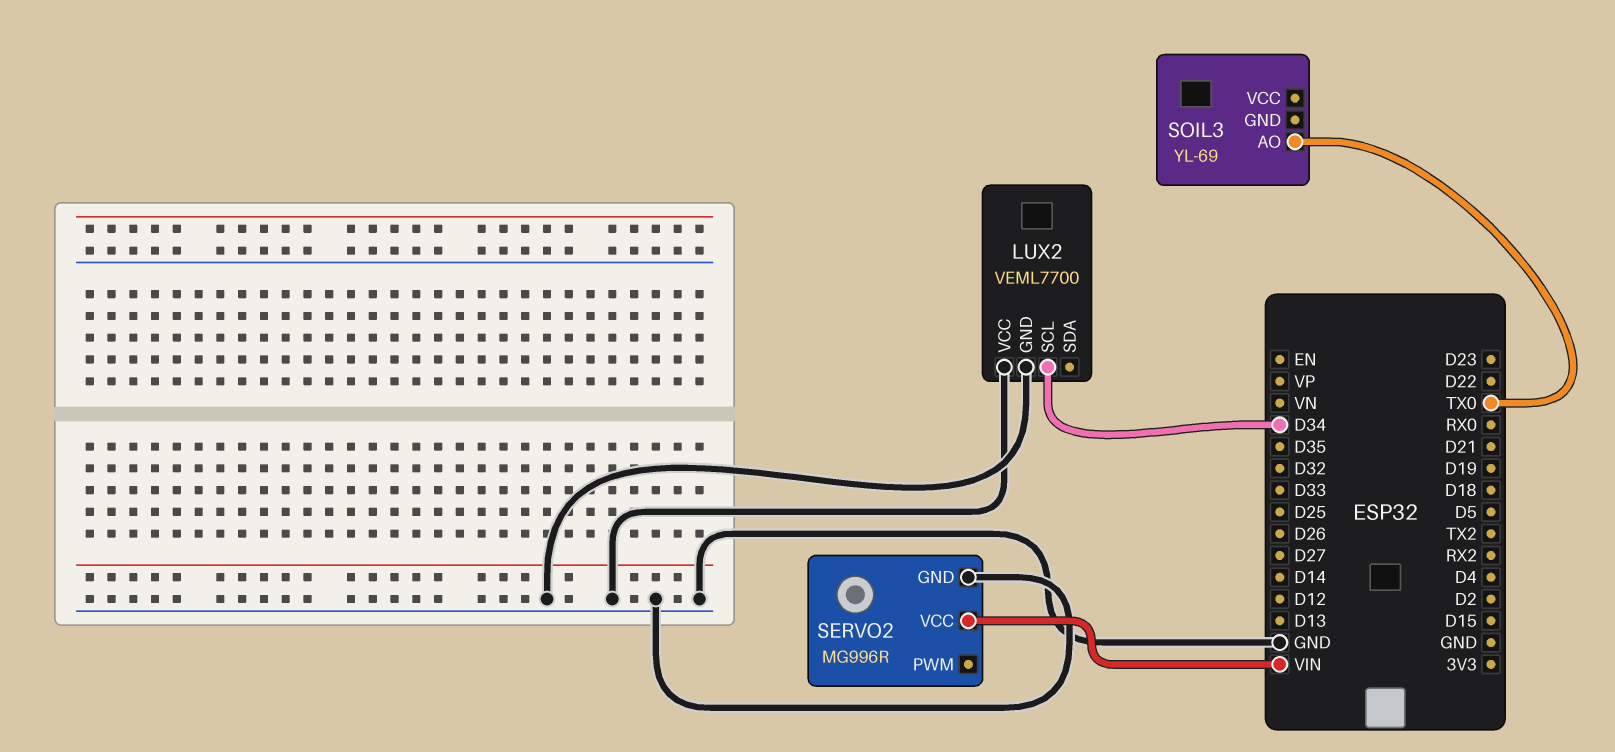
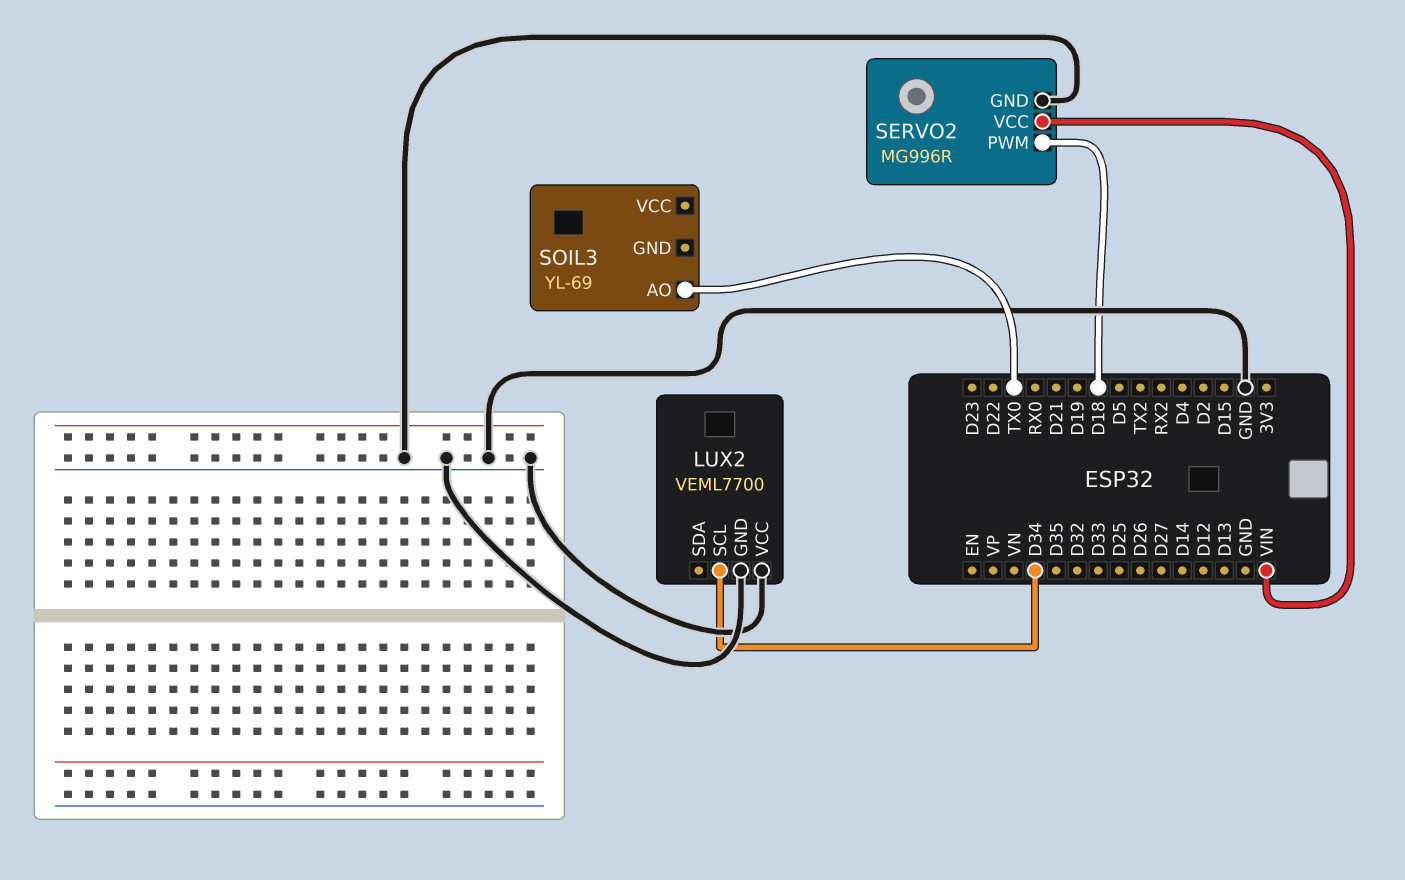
SERVO2 pin PWM: none -> D18

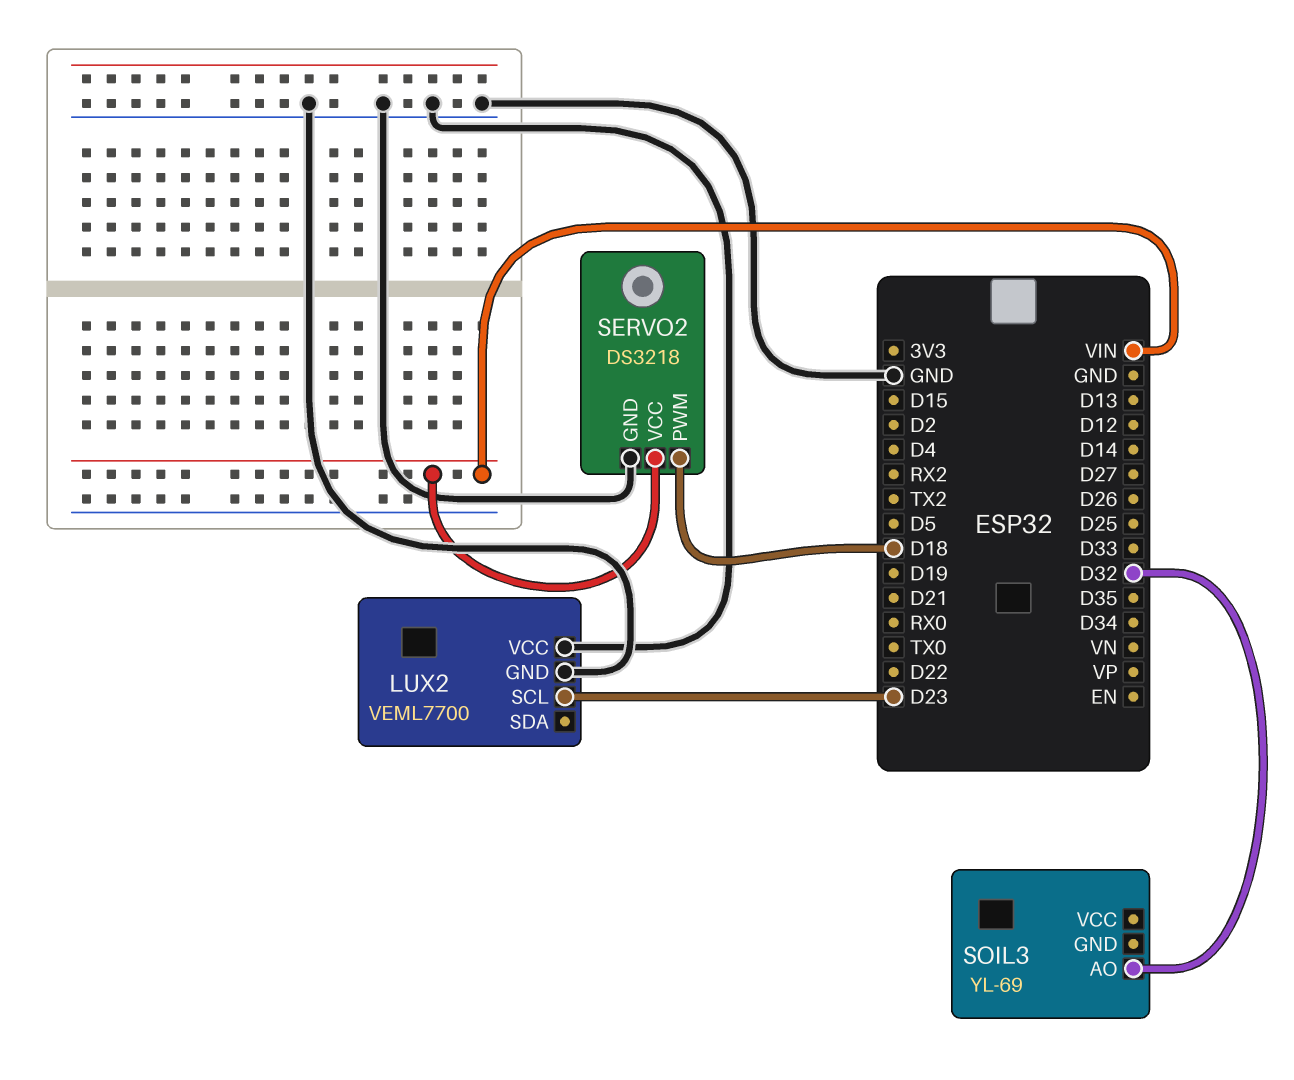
LUX2 pin SCL: D34 -> D23
SERVO2: MG996R -> DS3218
SOIL3 pin AO: TX0 -> D32

